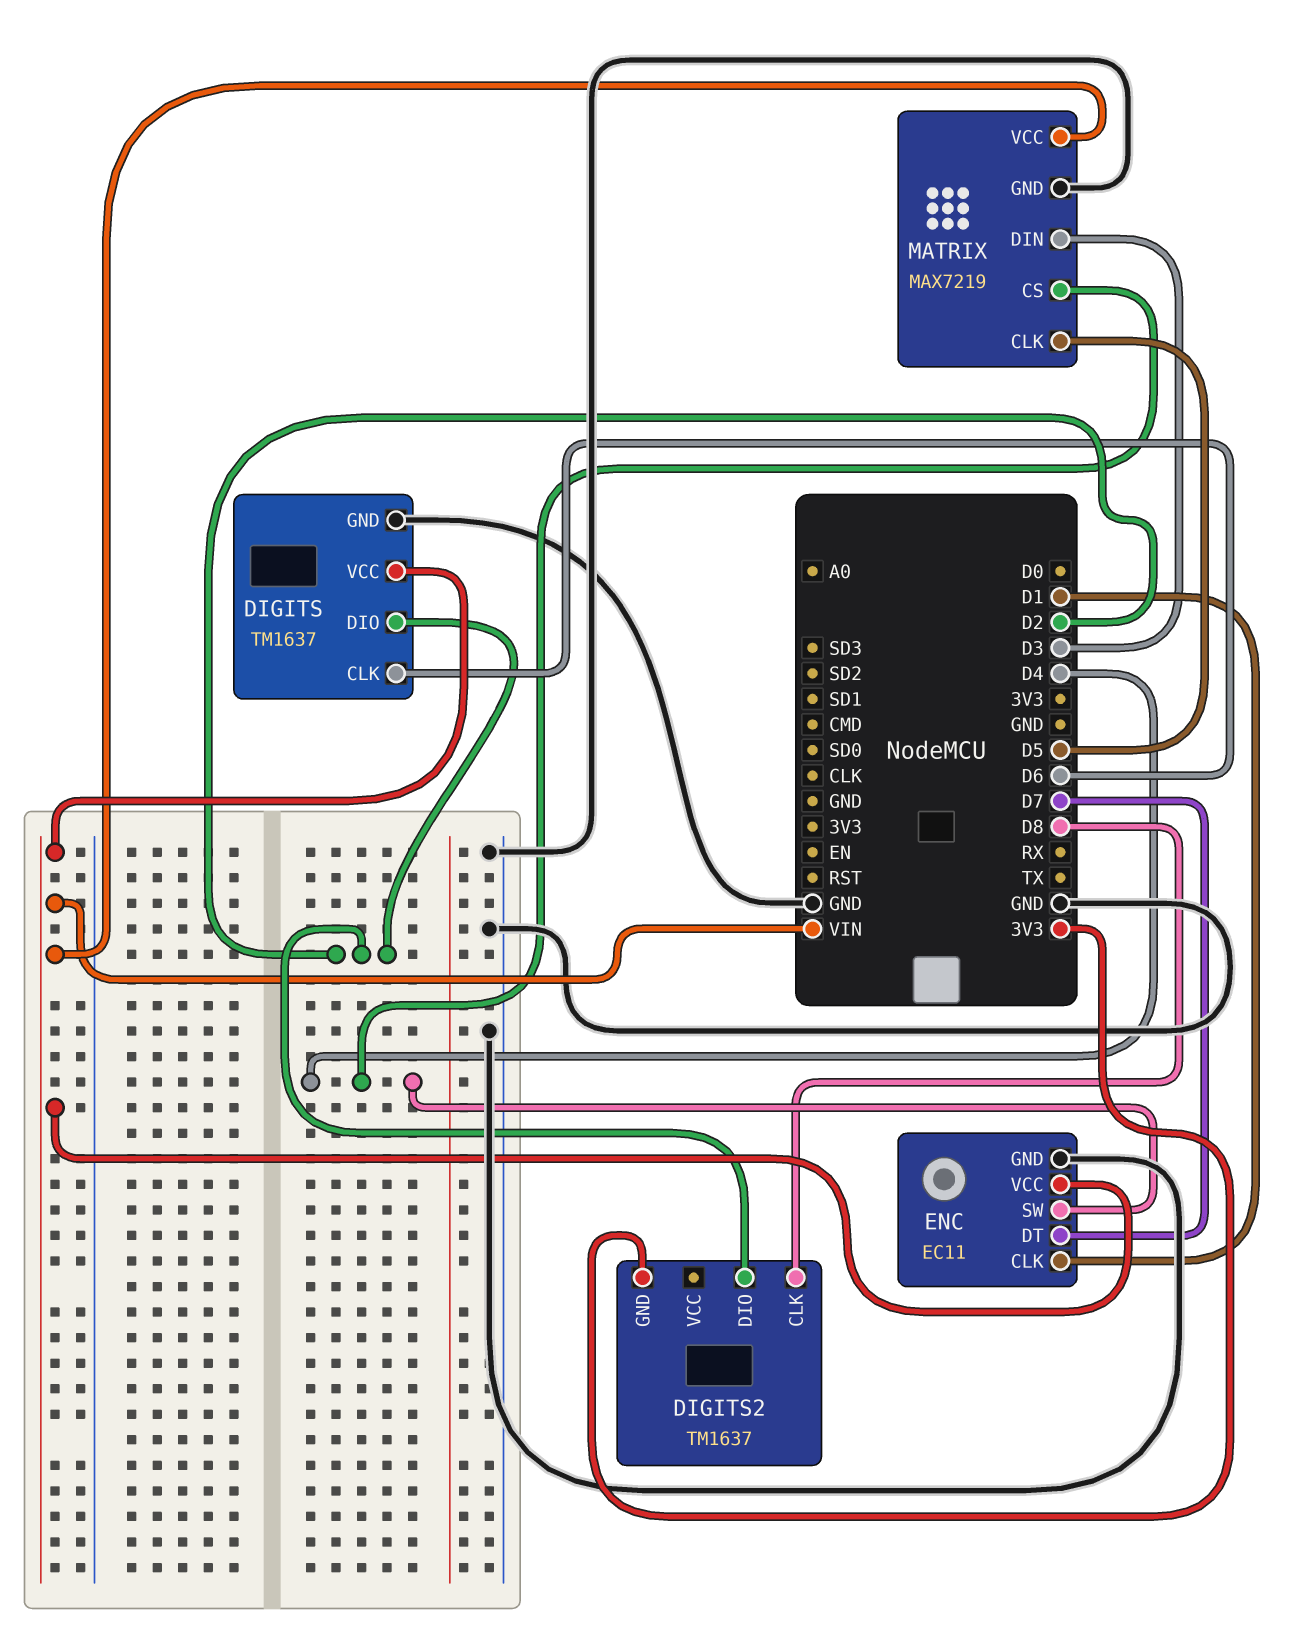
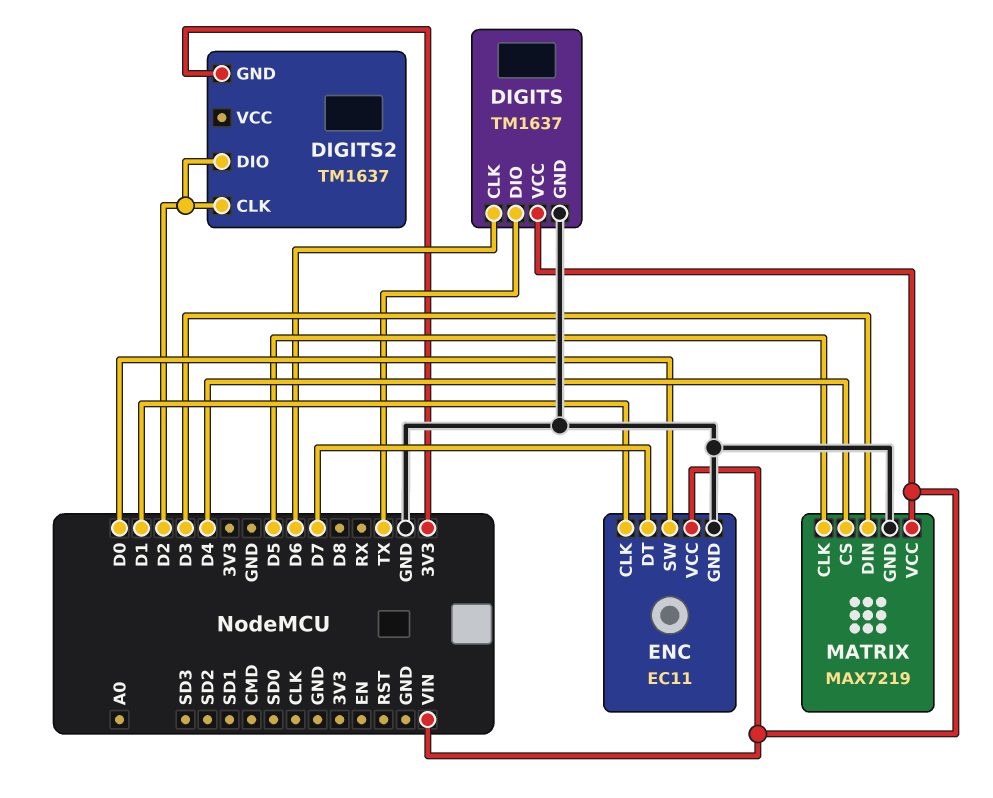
DIGITS pin DIO: D2 -> TX
DIGITS2 pin CLK: D8 -> D2
ENC pin SW: D4 -> D0

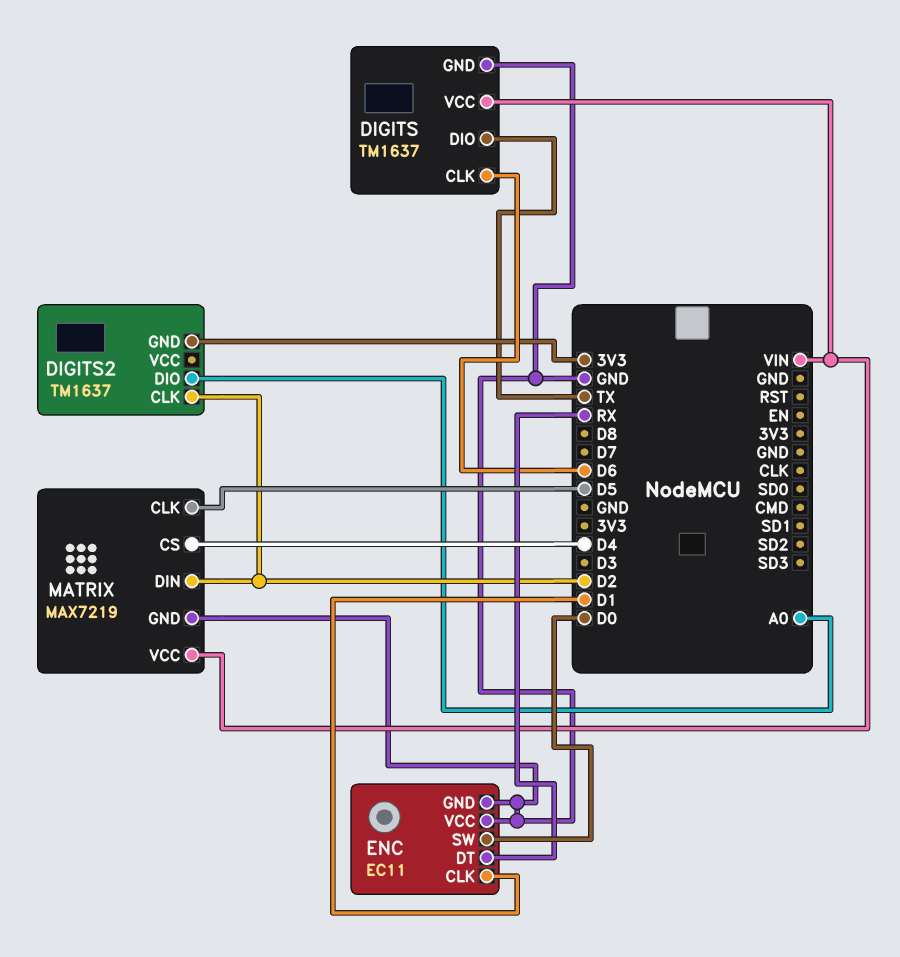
DIGITS2 pin DIO: D2 -> A0
ENC pin DT: D7 -> RX
ENC pin VCC: VIN -> GND
MATRIX pin DIN: D3 -> D2

